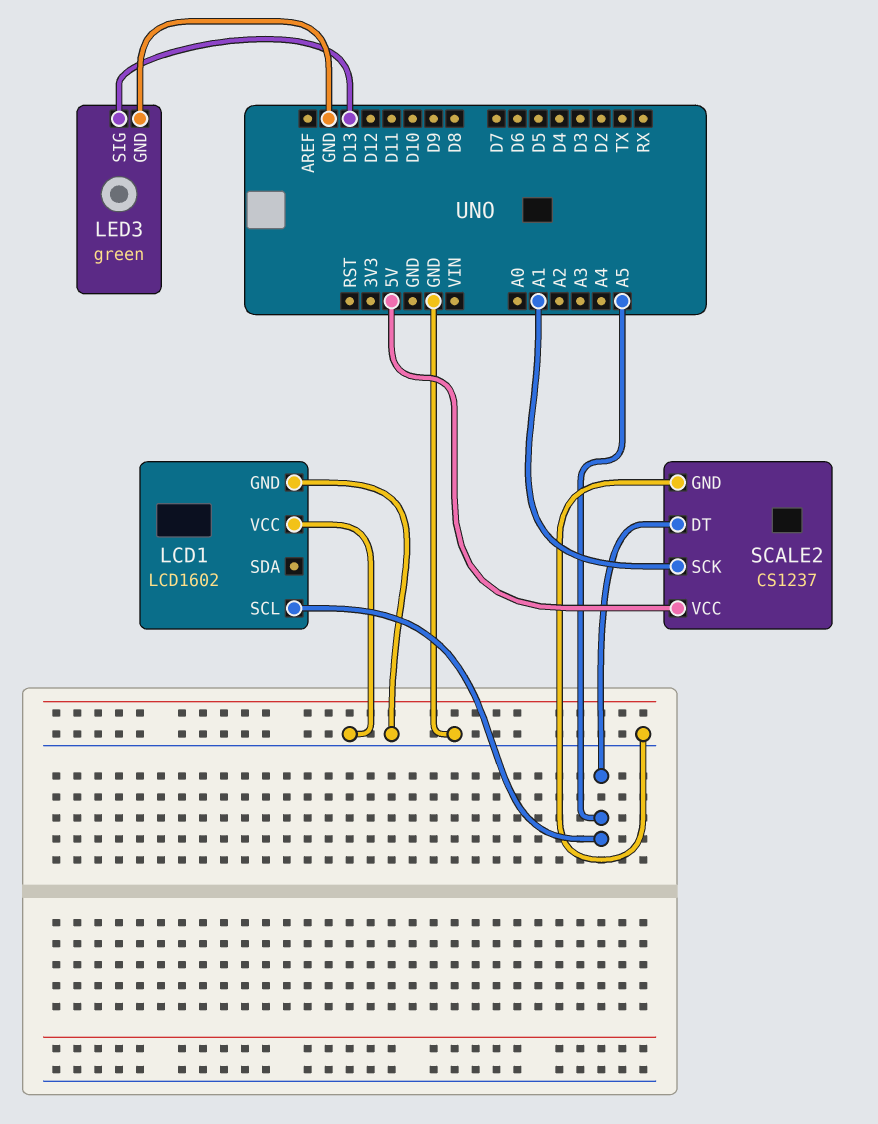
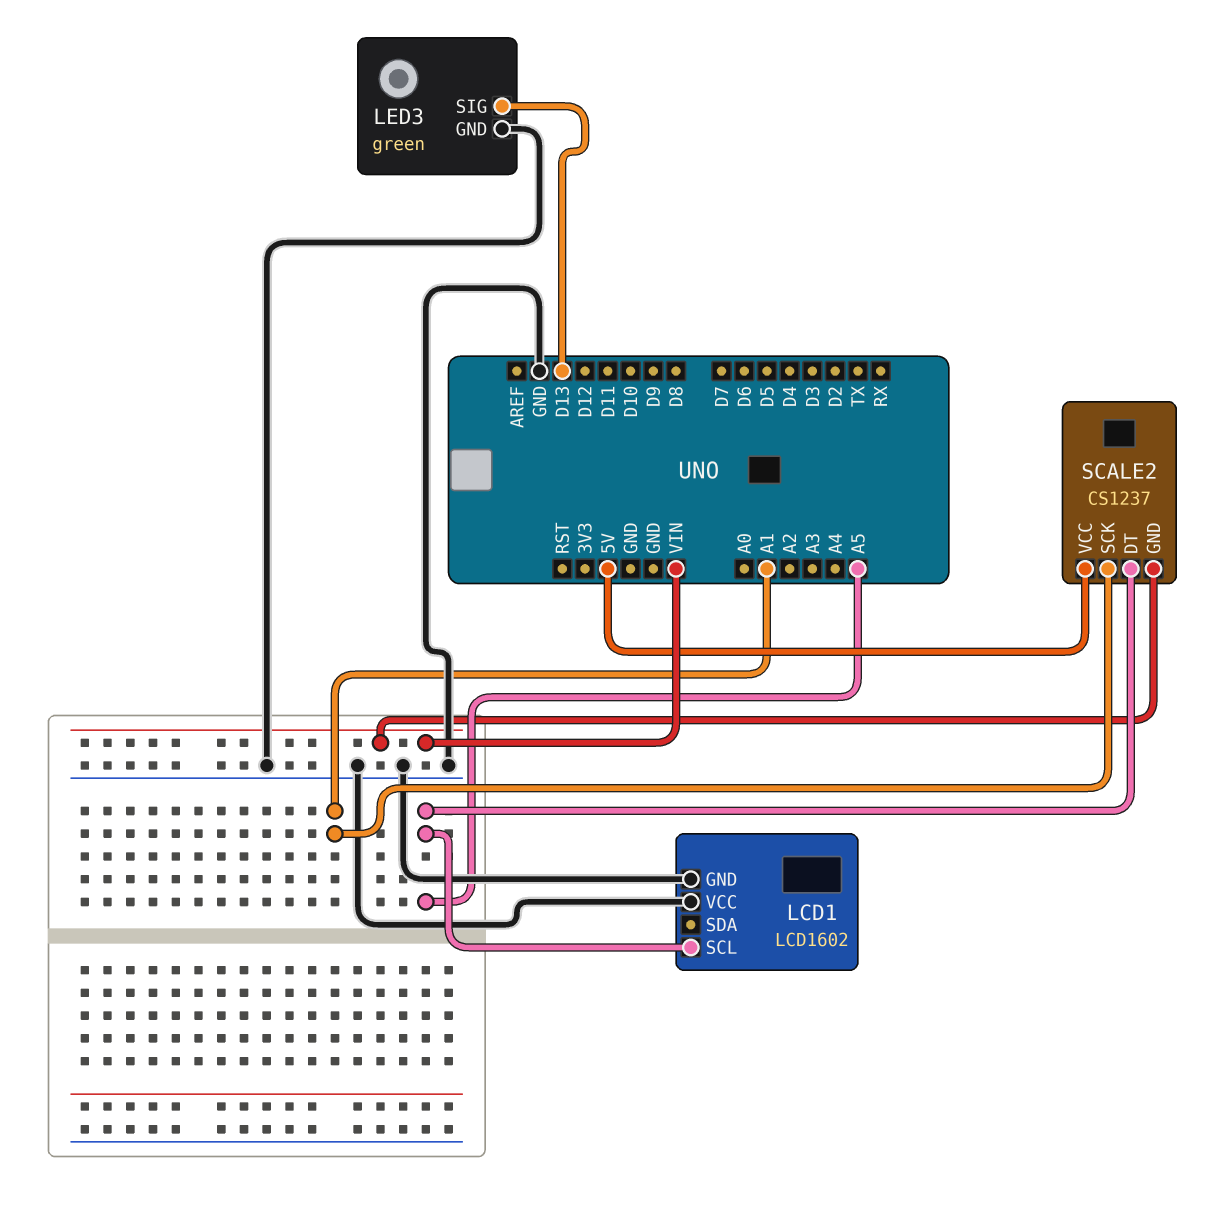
SCALE2 pin GND: GND -> VIN

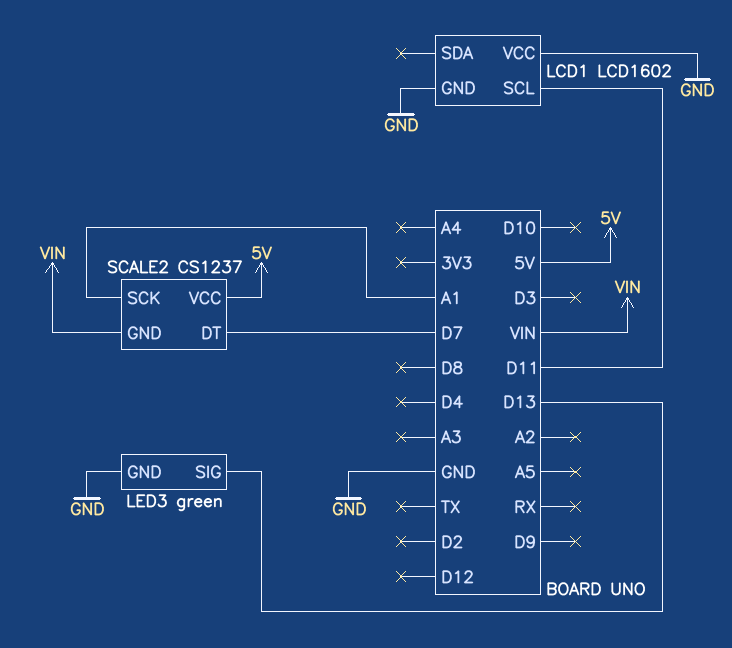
LCD1 pin SCL: A5 -> D11
SCALE2 pin DT: A5 -> D7

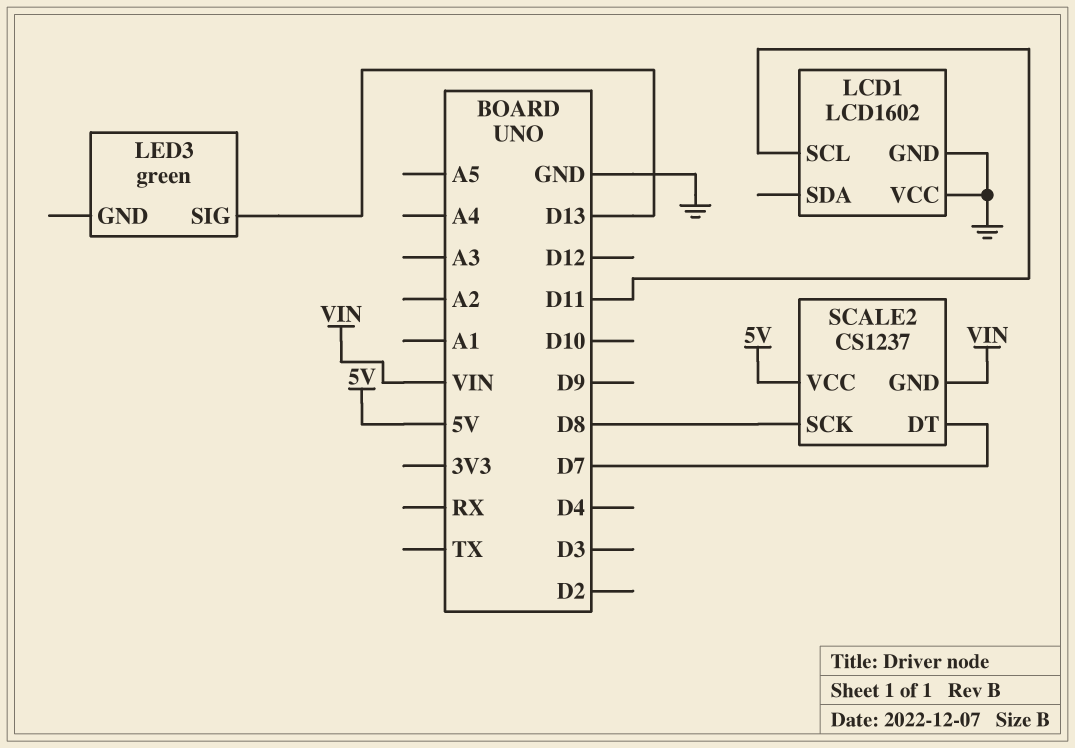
LED3 pin GND: GND -> none
SCALE2 pin SCK: A1 -> D8

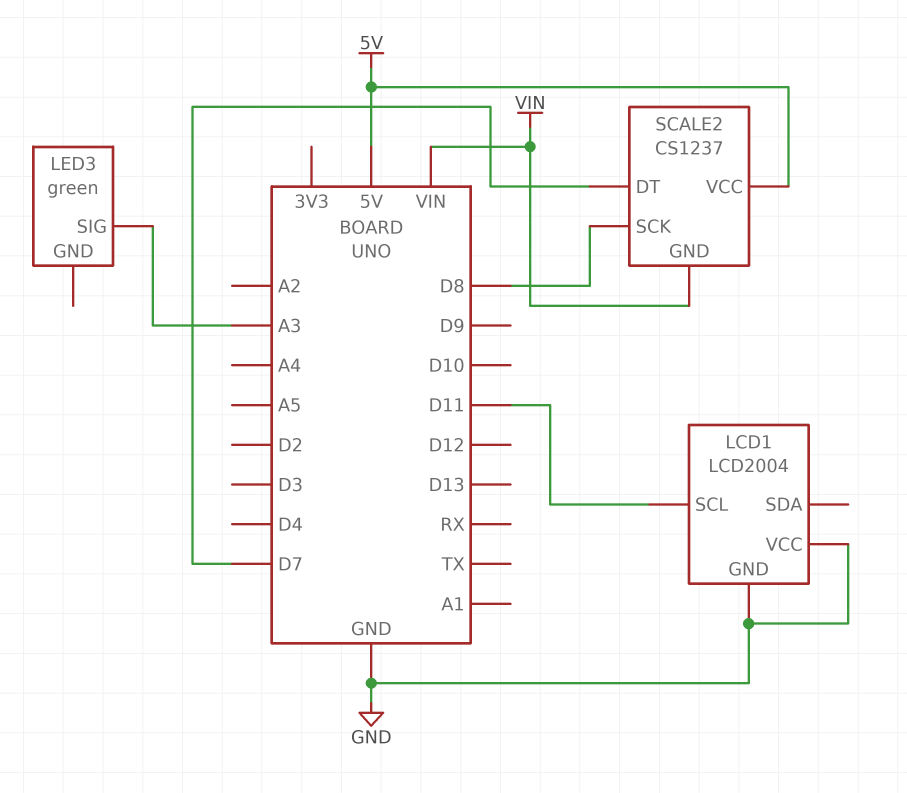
LCD1: LCD1602 -> LCD2004
LED3 pin SIG: D13 -> A3

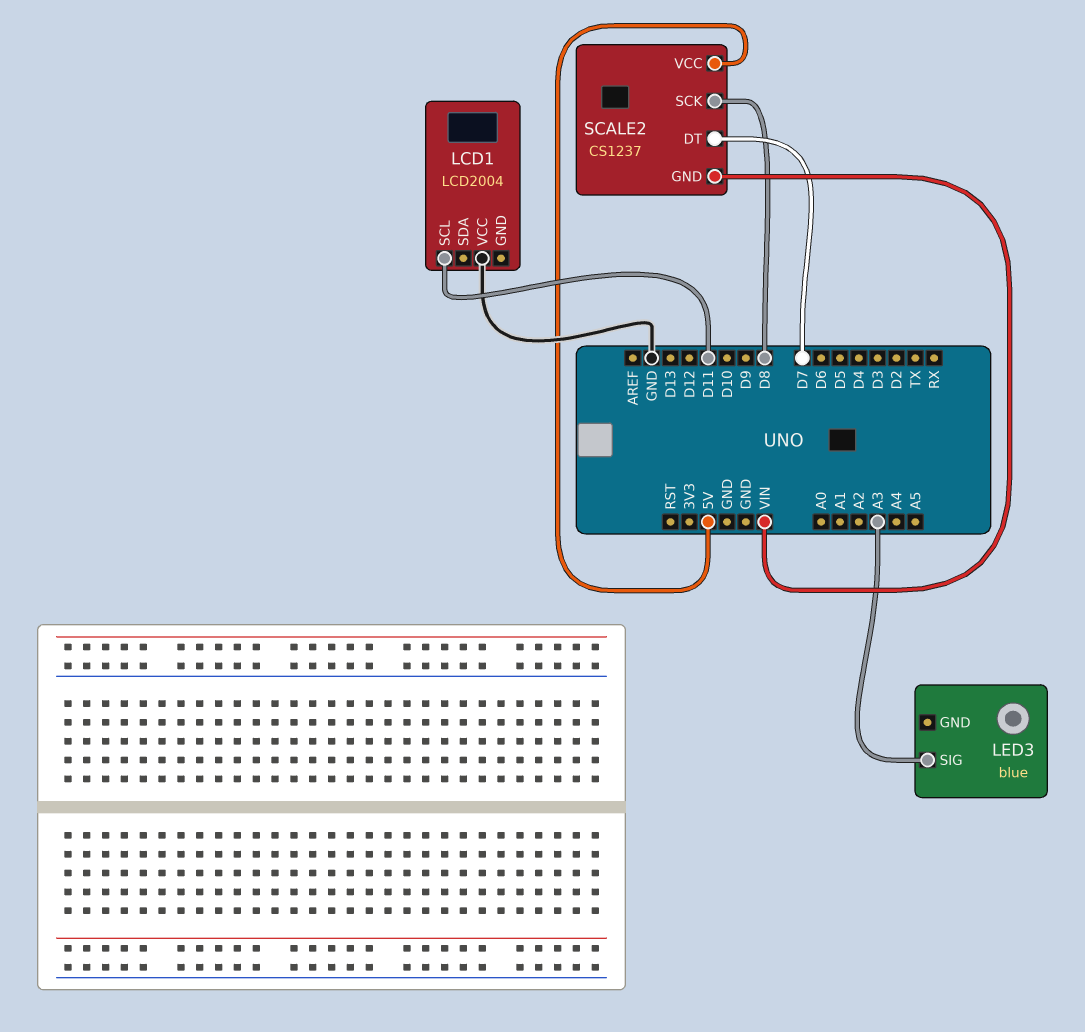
LCD1 pin GND: GND -> none
LED3: green -> blue

